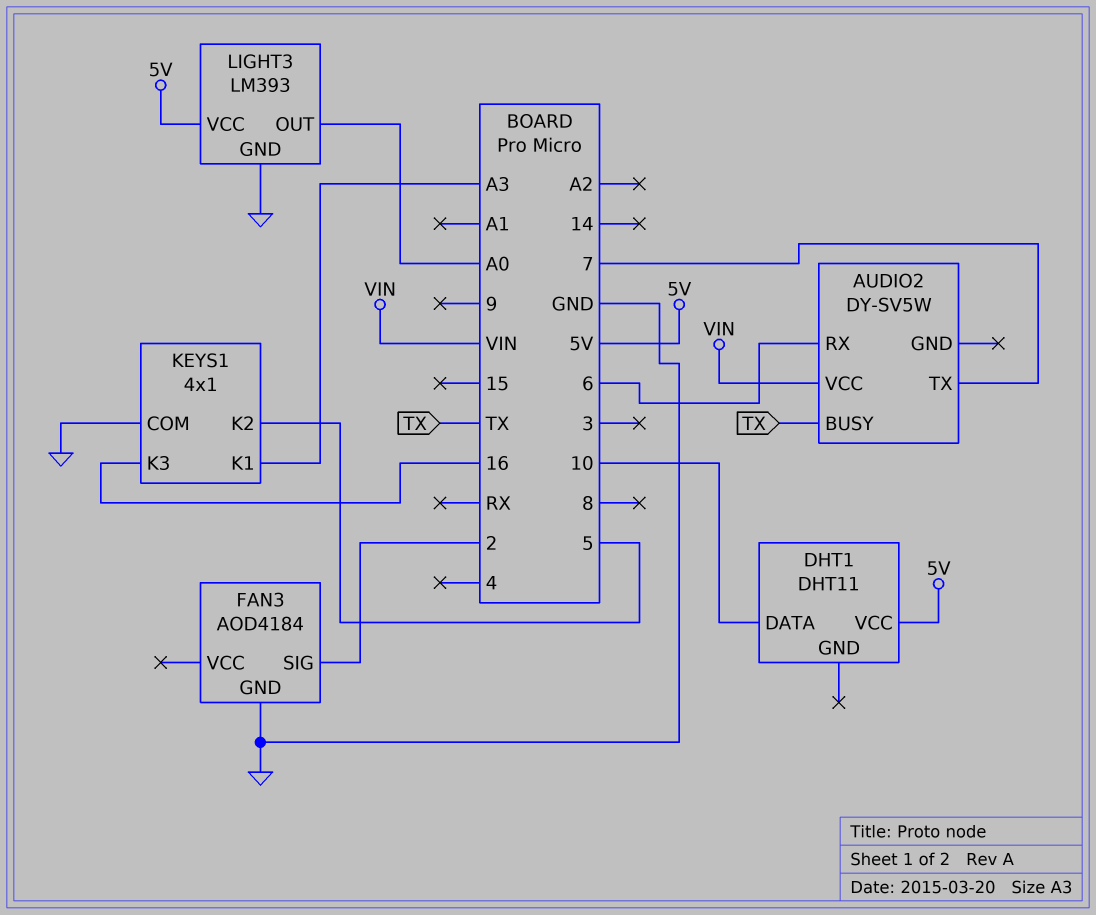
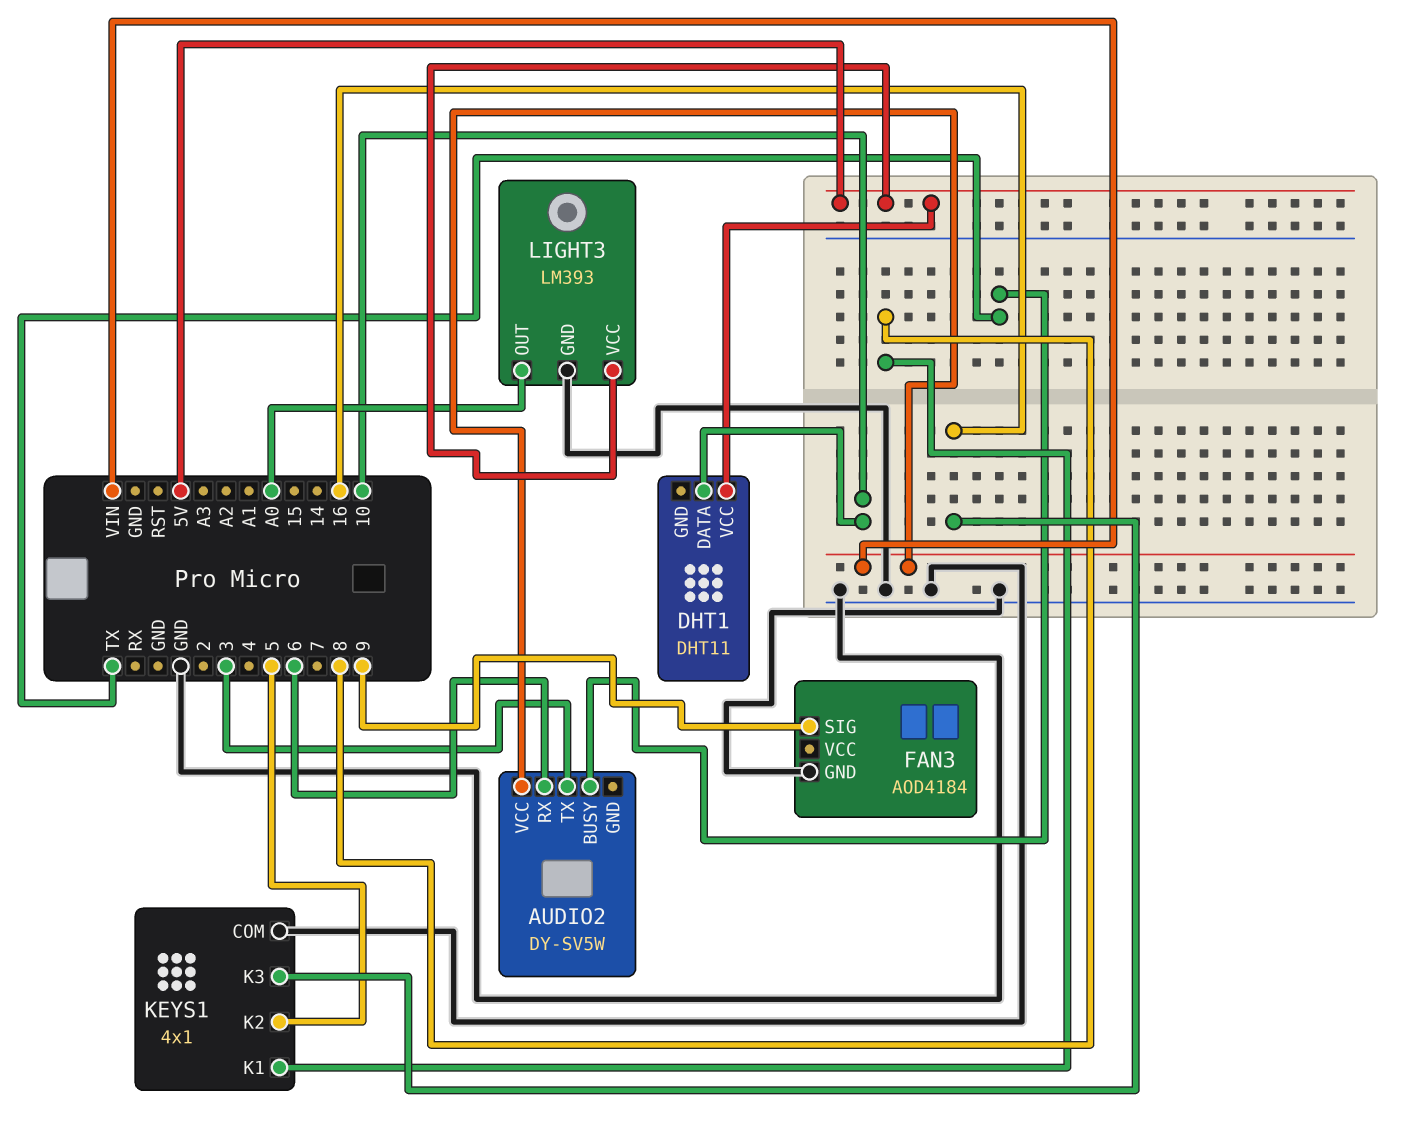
AUDIO2 pin TX: 7 -> 3
FAN3 pin SIG: 2 -> 9
KEYS1 pin K1: A3 -> 8

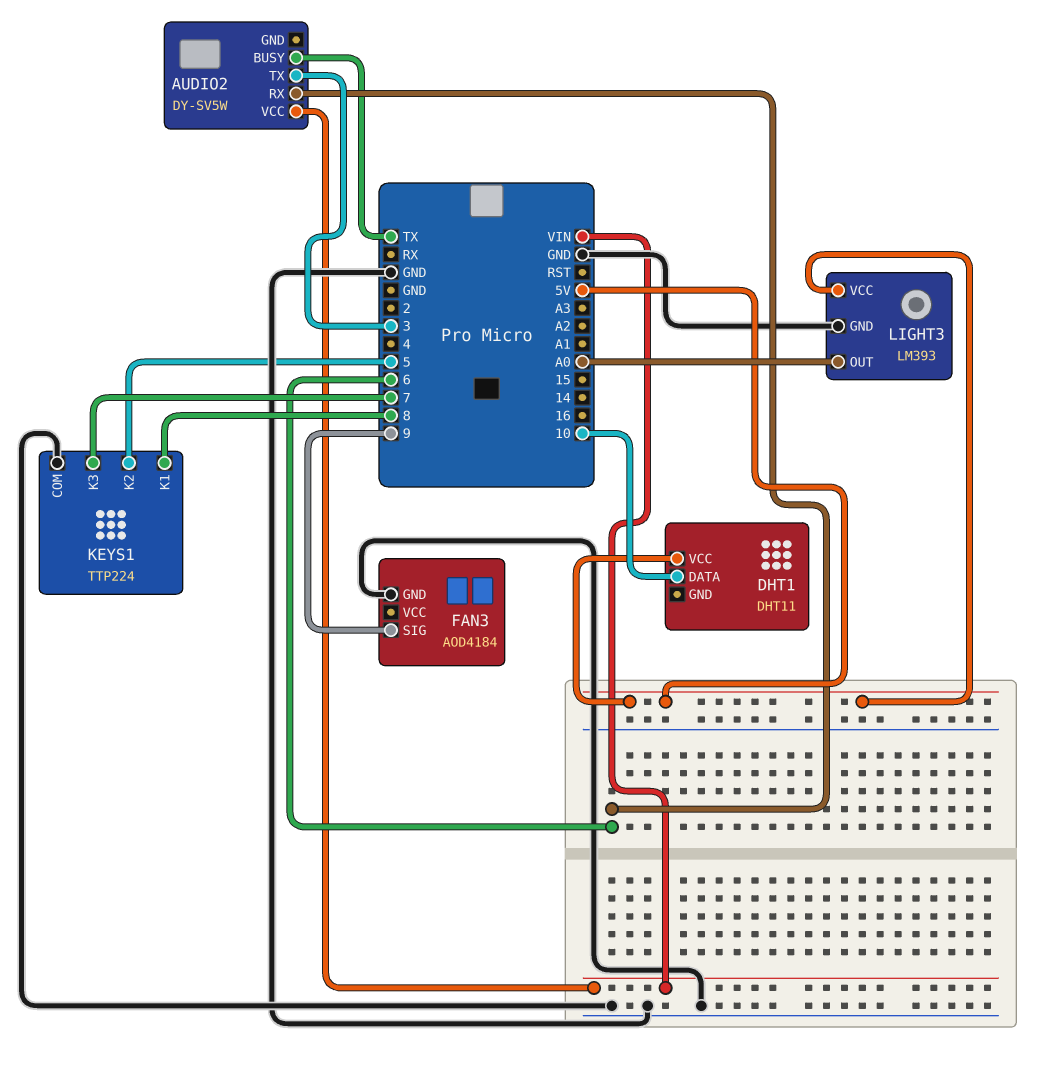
KEYS1: 4x1 -> TTP224
KEYS1 pin K3: 16 -> 7

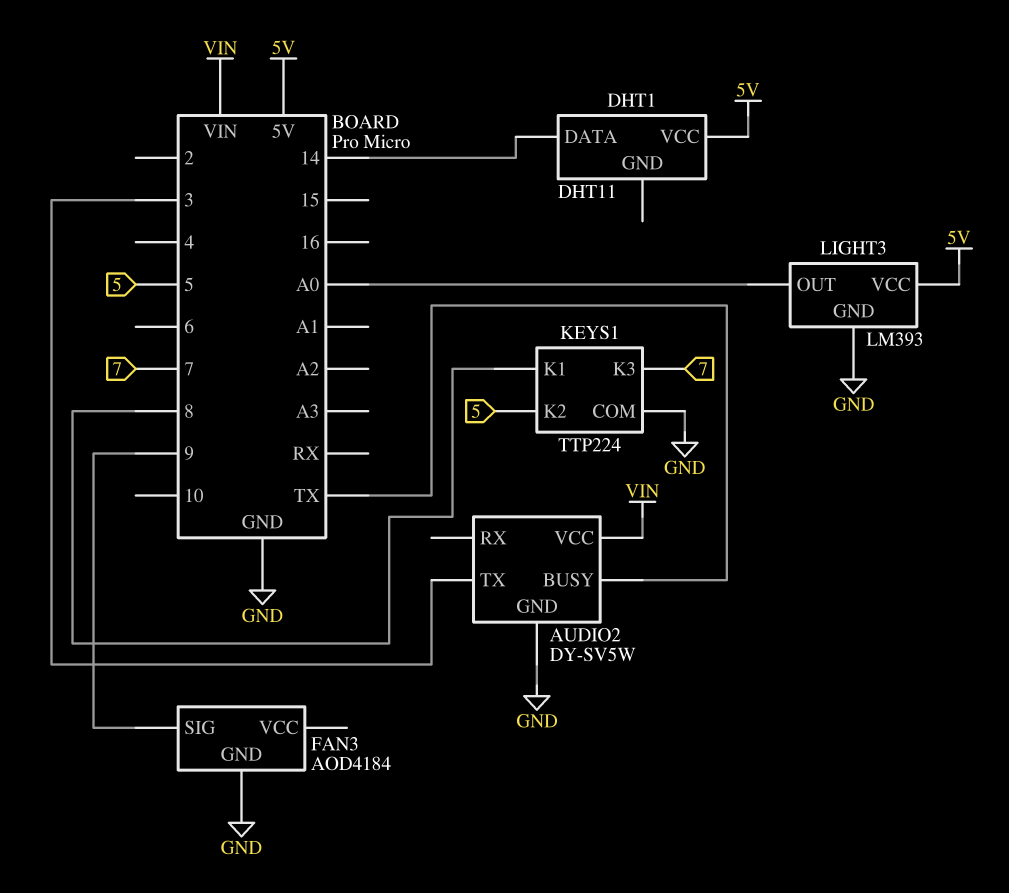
AUDIO2 pin GND: none -> GND
AUDIO2 pin RX: 6 -> none
DHT1 pin DATA: 10 -> 14

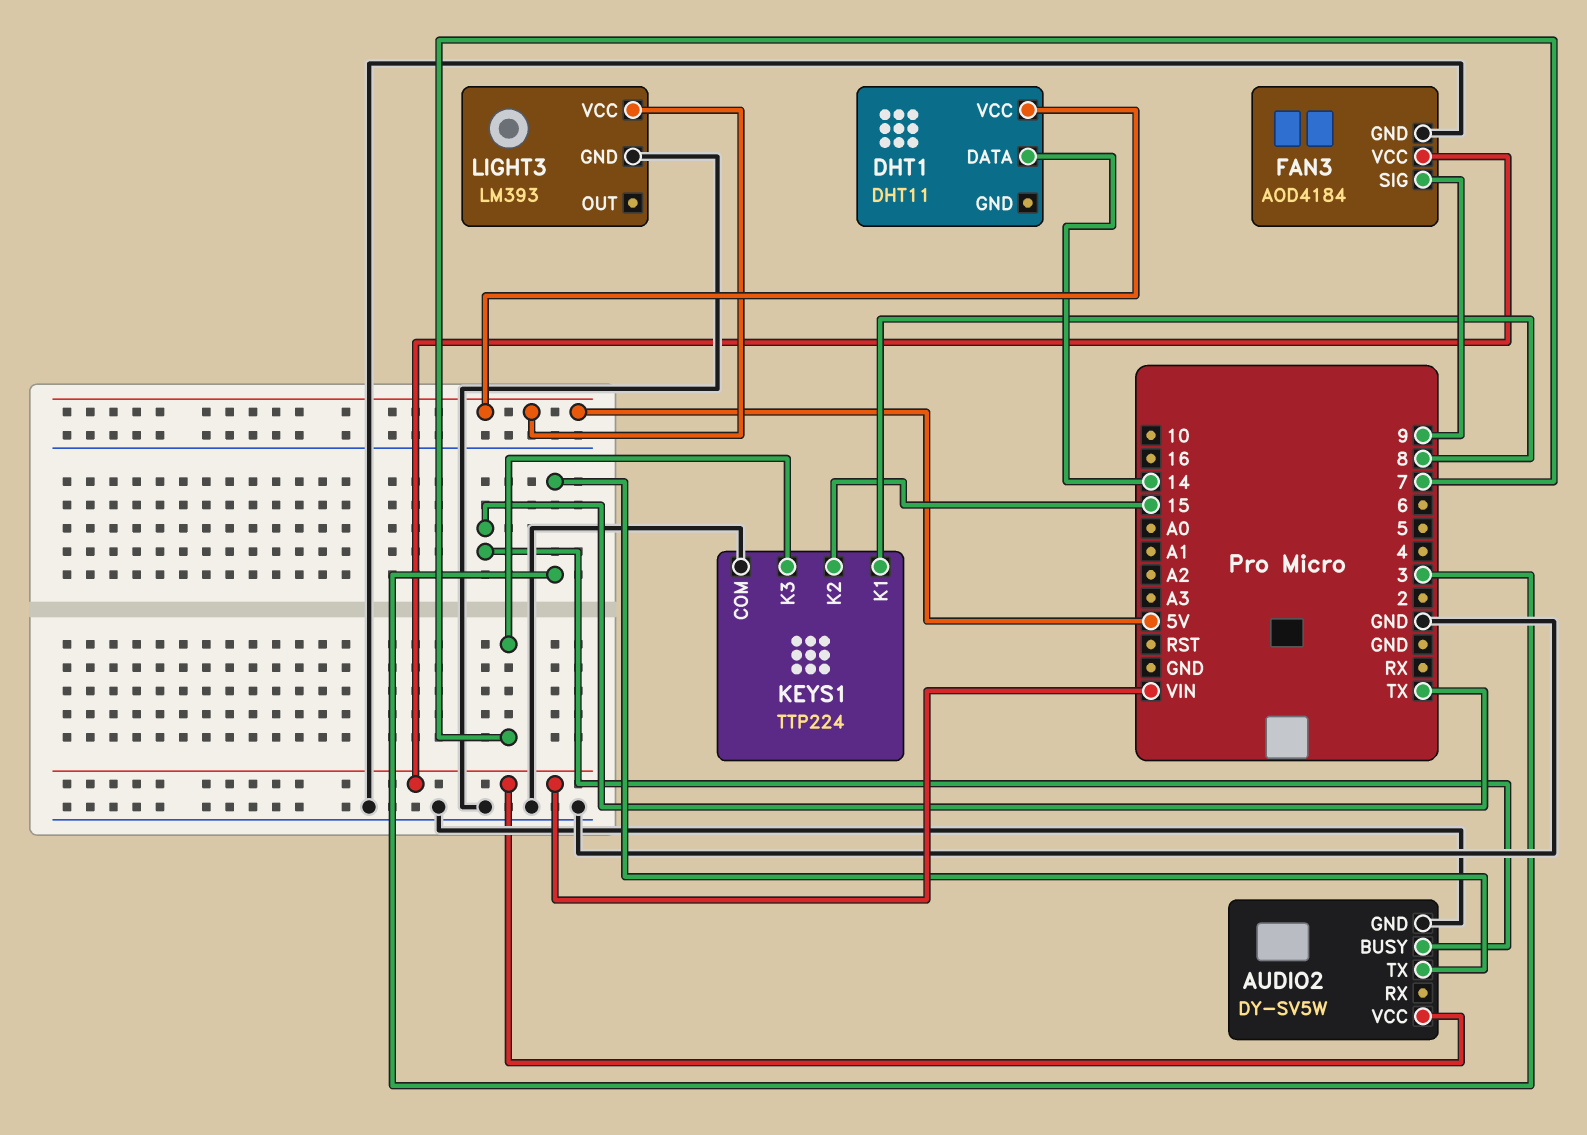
FAN3 pin VCC: none -> VIN
KEYS1 pin K2: 5 -> 15
LIGHT3 pin OUT: A0 -> none

